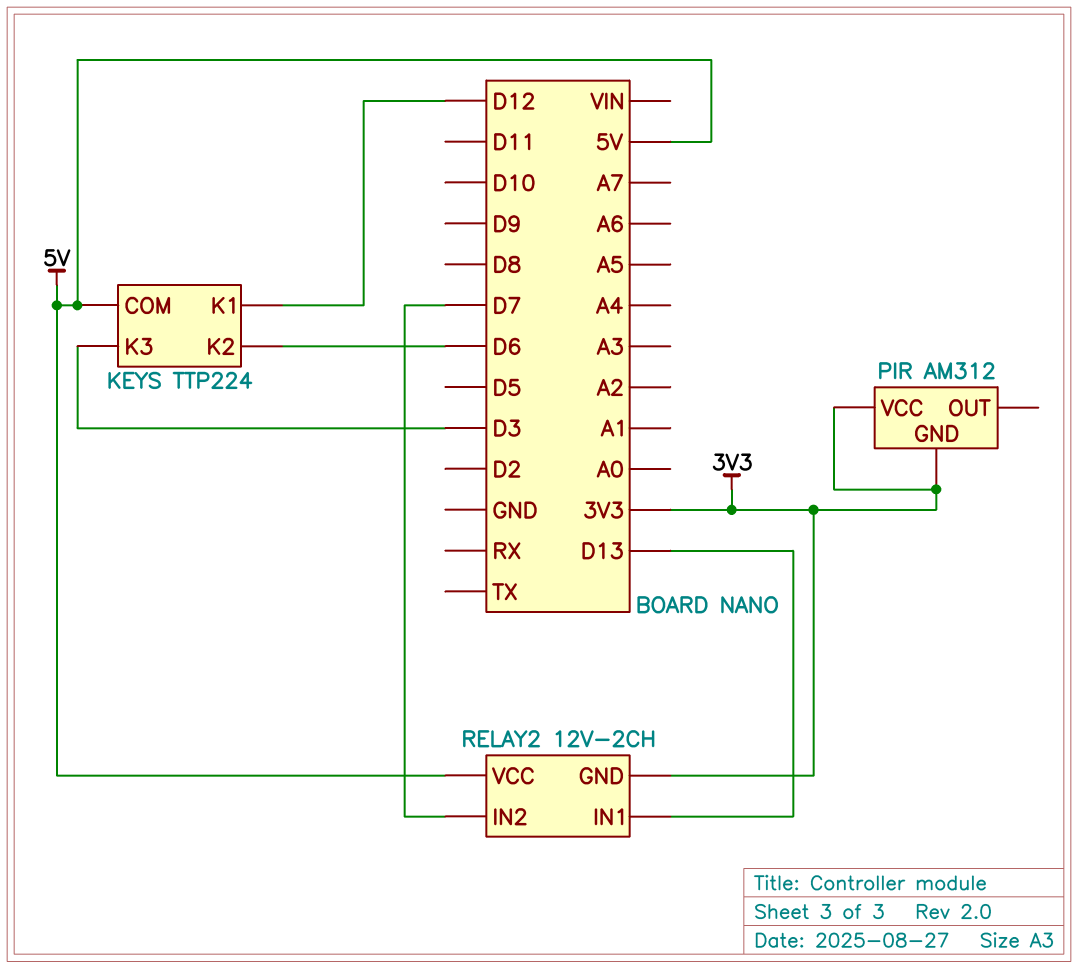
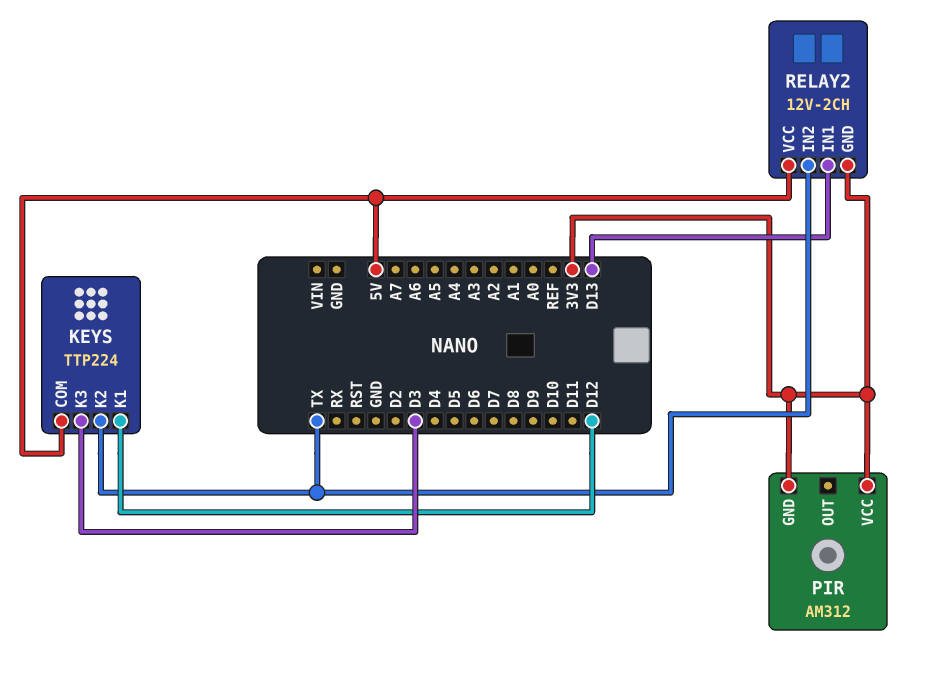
KEYS pin K2: D6 -> TX
RELAY2 pin IN2: D7 -> TX

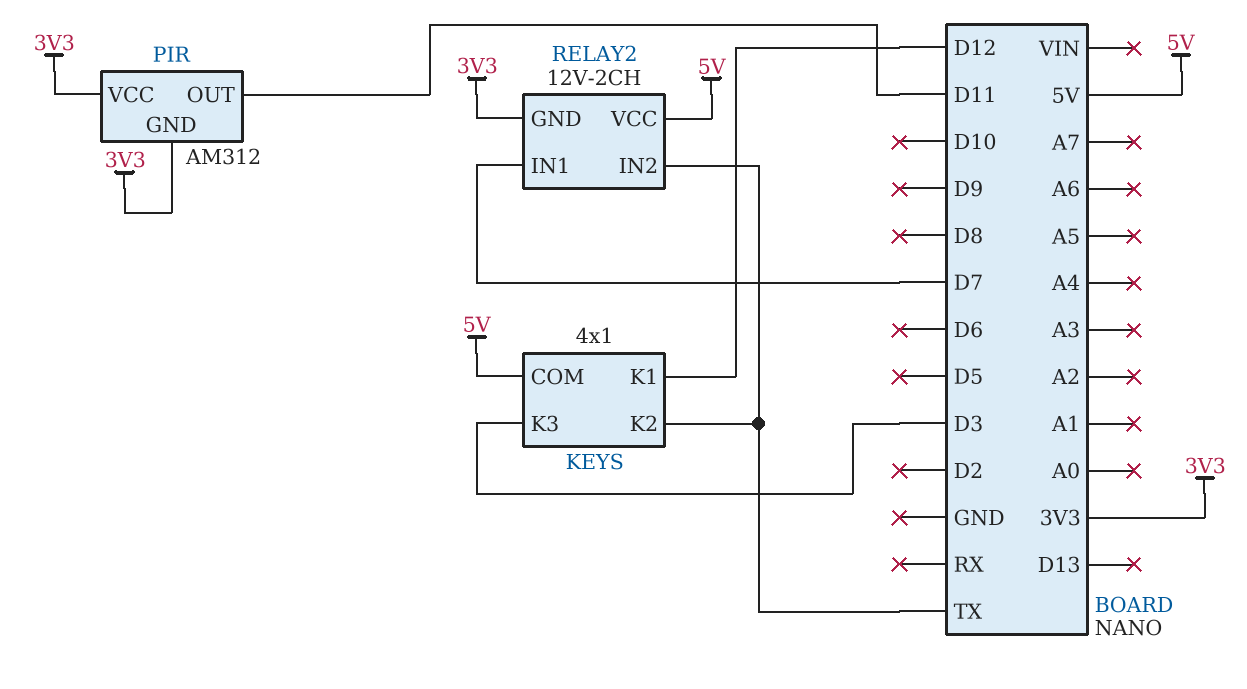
KEYS: TTP224 -> 4x1
PIR pin OUT: none -> D11
RELAY2 pin IN1: D13 -> D7

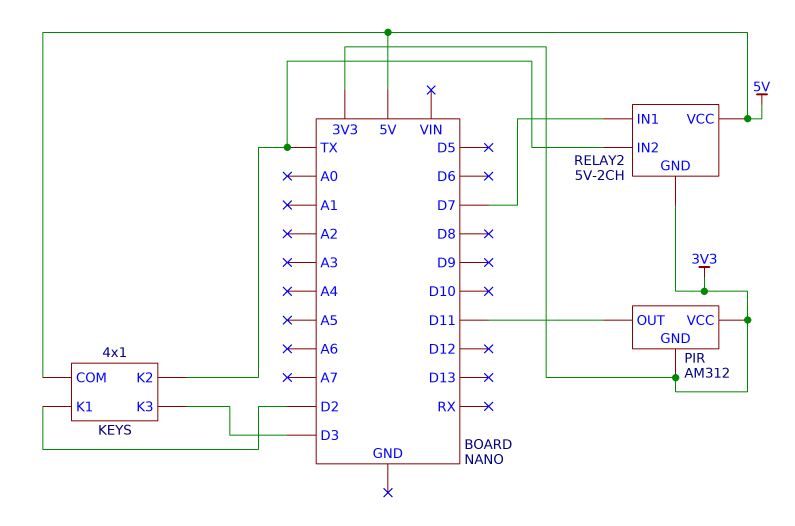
KEYS pin K1: D12 -> D2
RELAY2: 12V-2CH -> 5V-2CH

